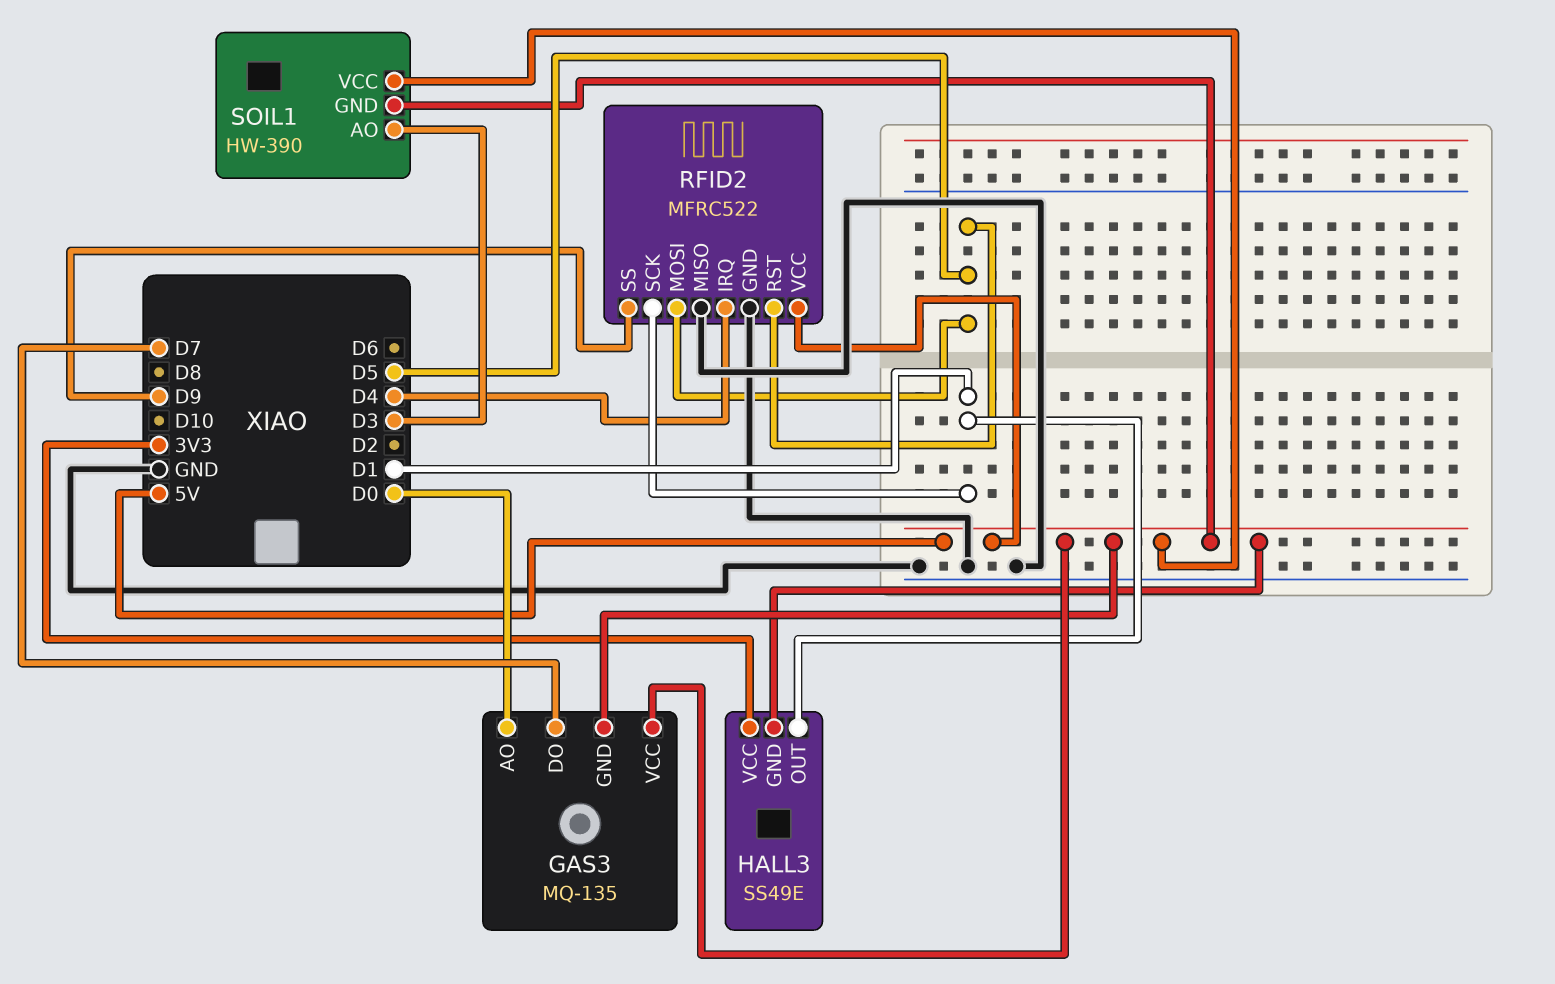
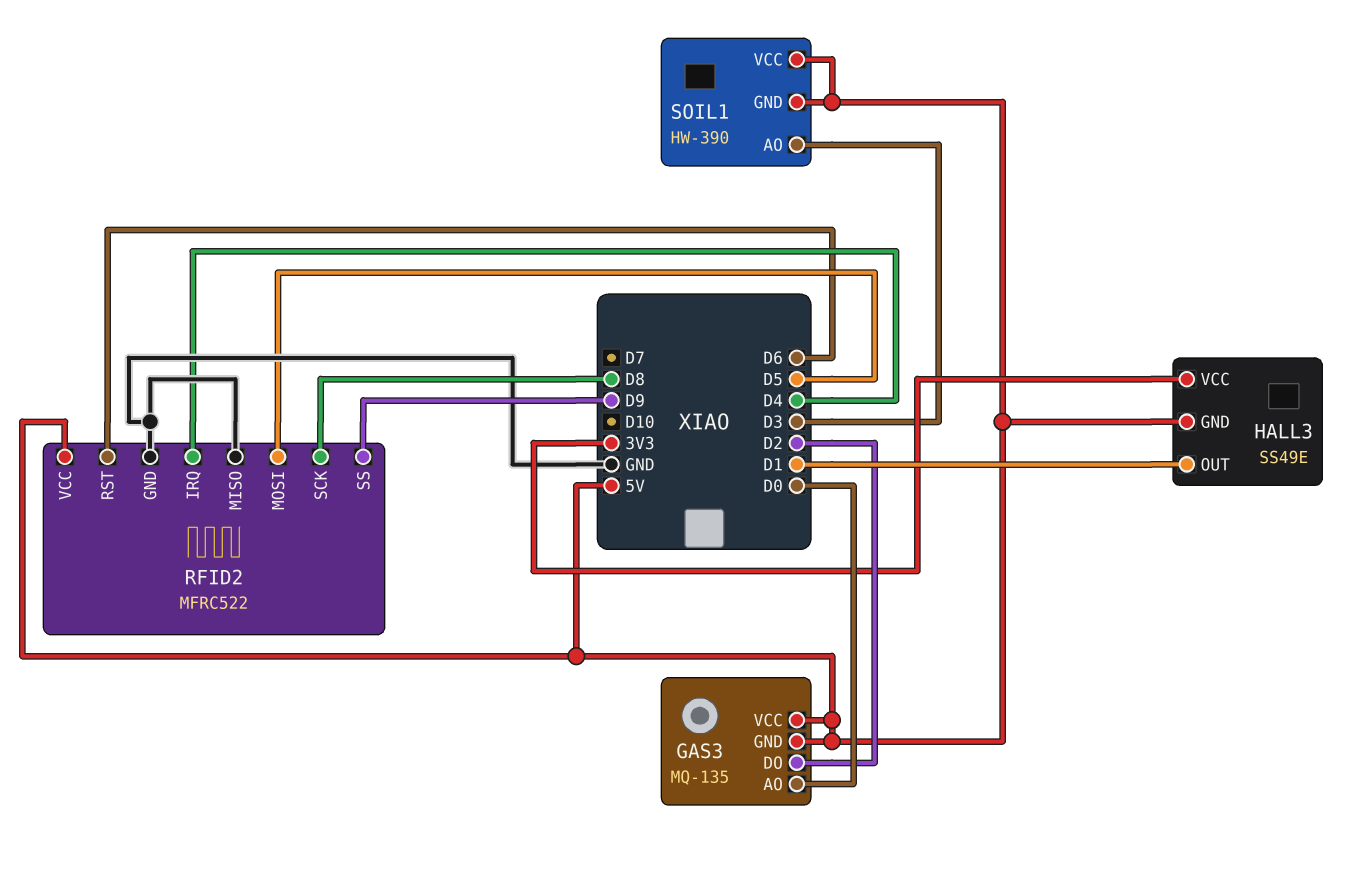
GAS3 pin DO: D7 -> D2
RFID2 pin RST: D5 -> D6
RFID2 pin SCK: D1 -> D8

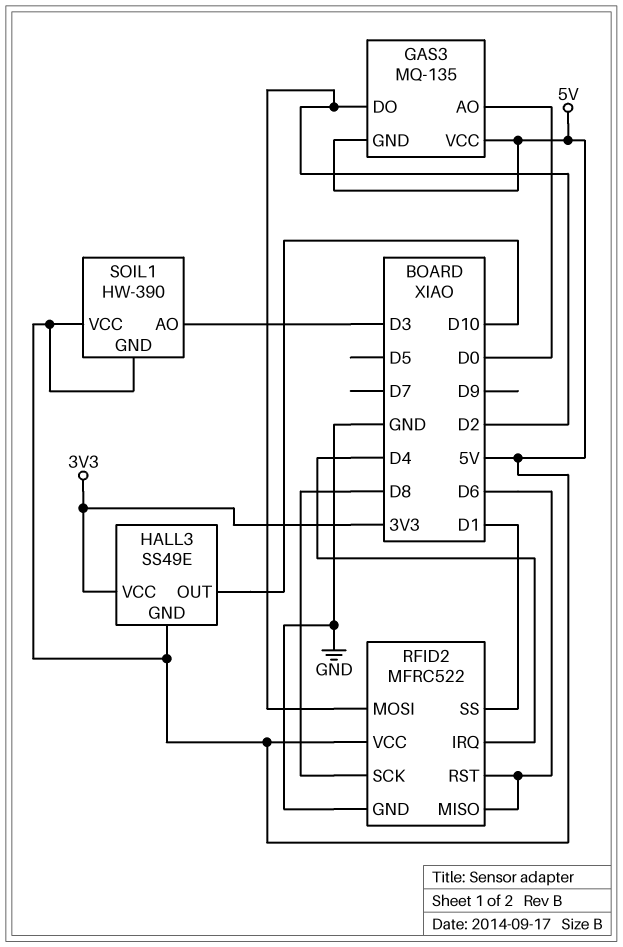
HALL3 pin OUT: D1 -> D10
RFID2 pin MISO: GND -> D6
RFID2 pin MOSI: D5 -> D2
RFID2 pin SS: D9 -> D1

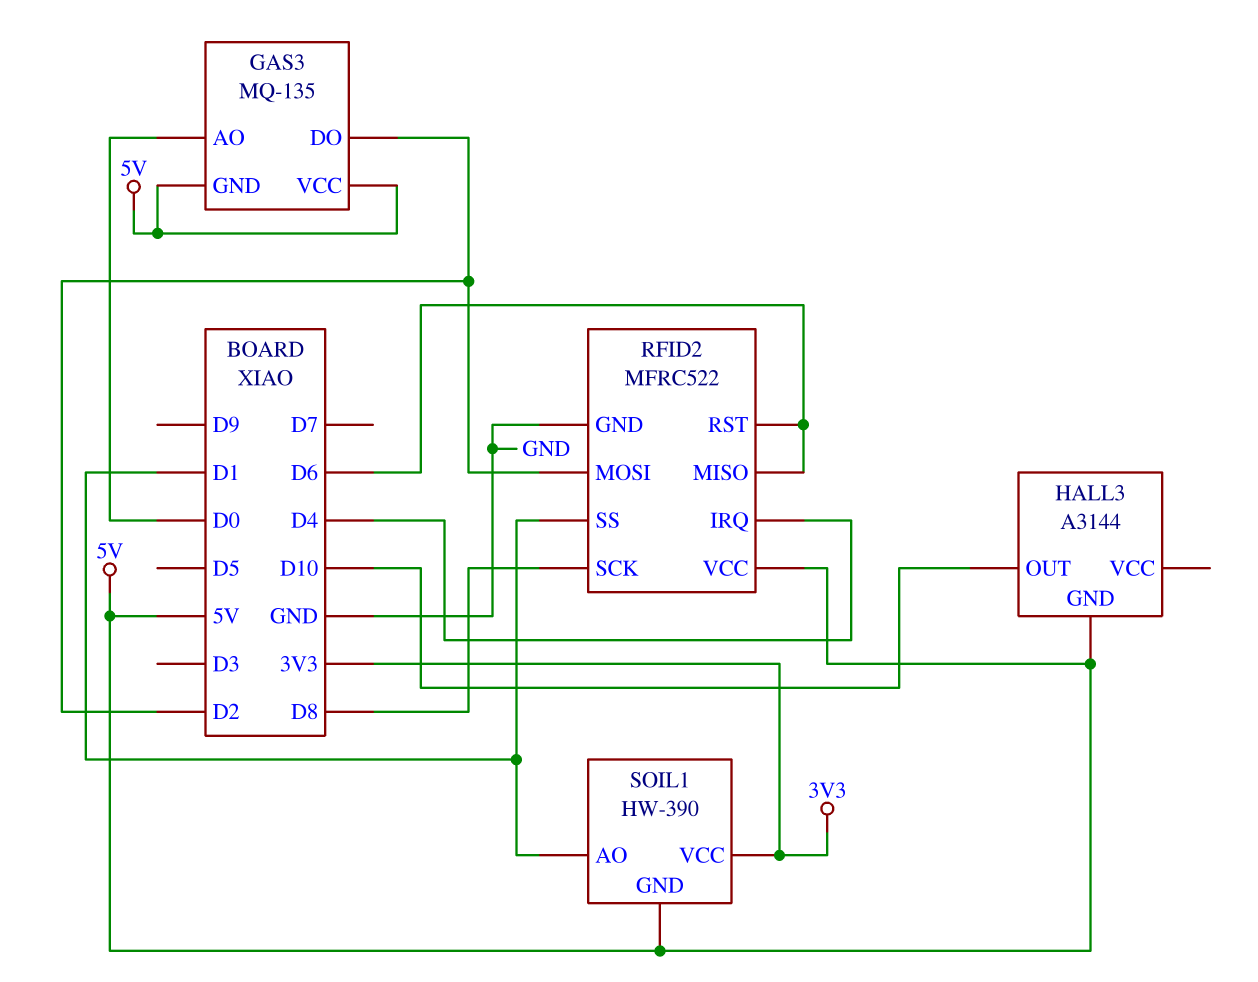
HALL3: SS49E -> A3144
HALL3 pin VCC: 3V3 -> none
SOIL1 pin AO: D3 -> D1
SOIL1 pin VCC: 5V -> 3V3

